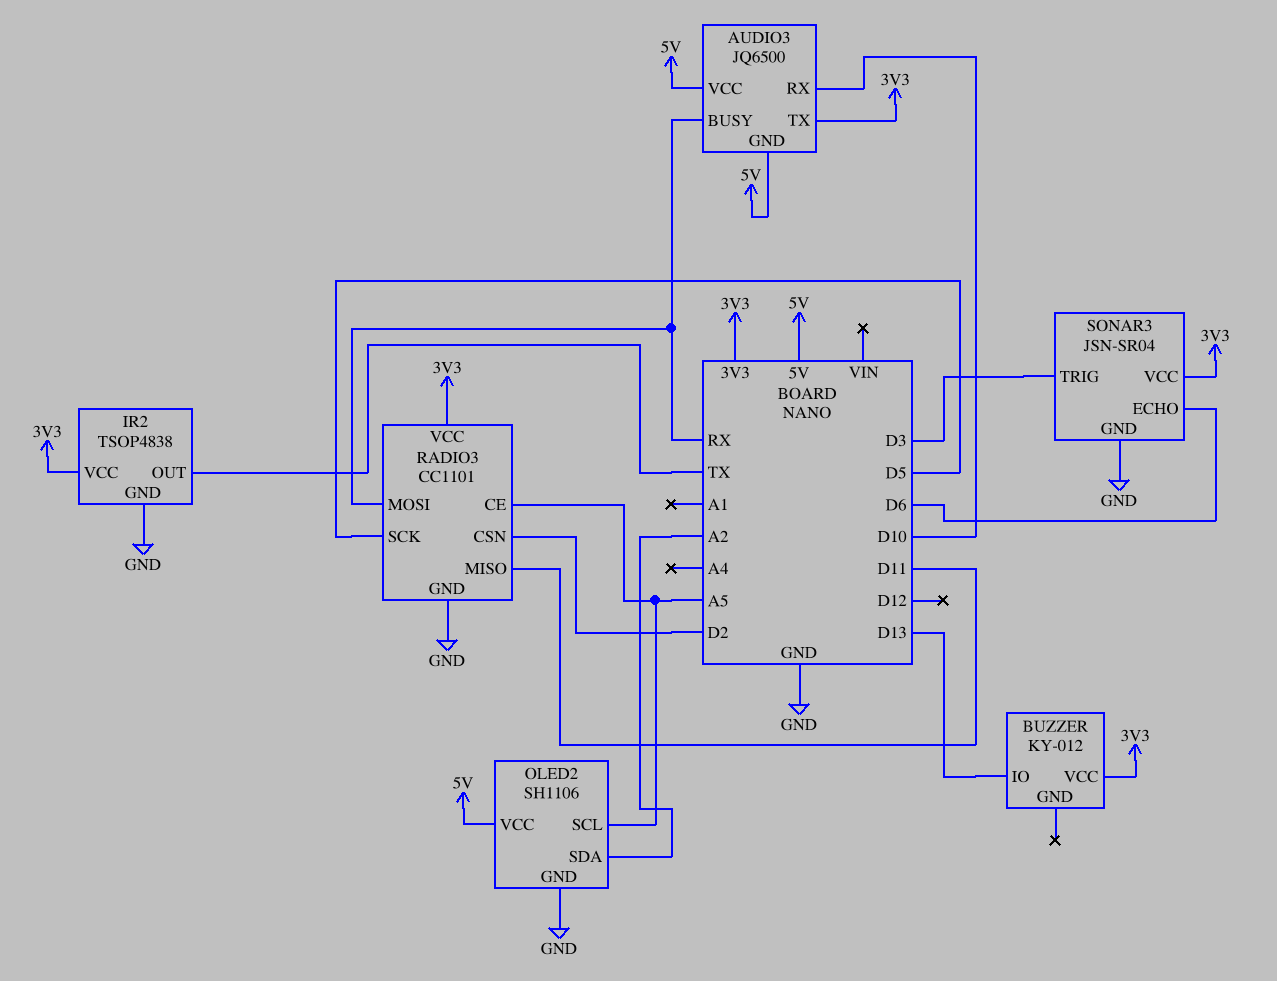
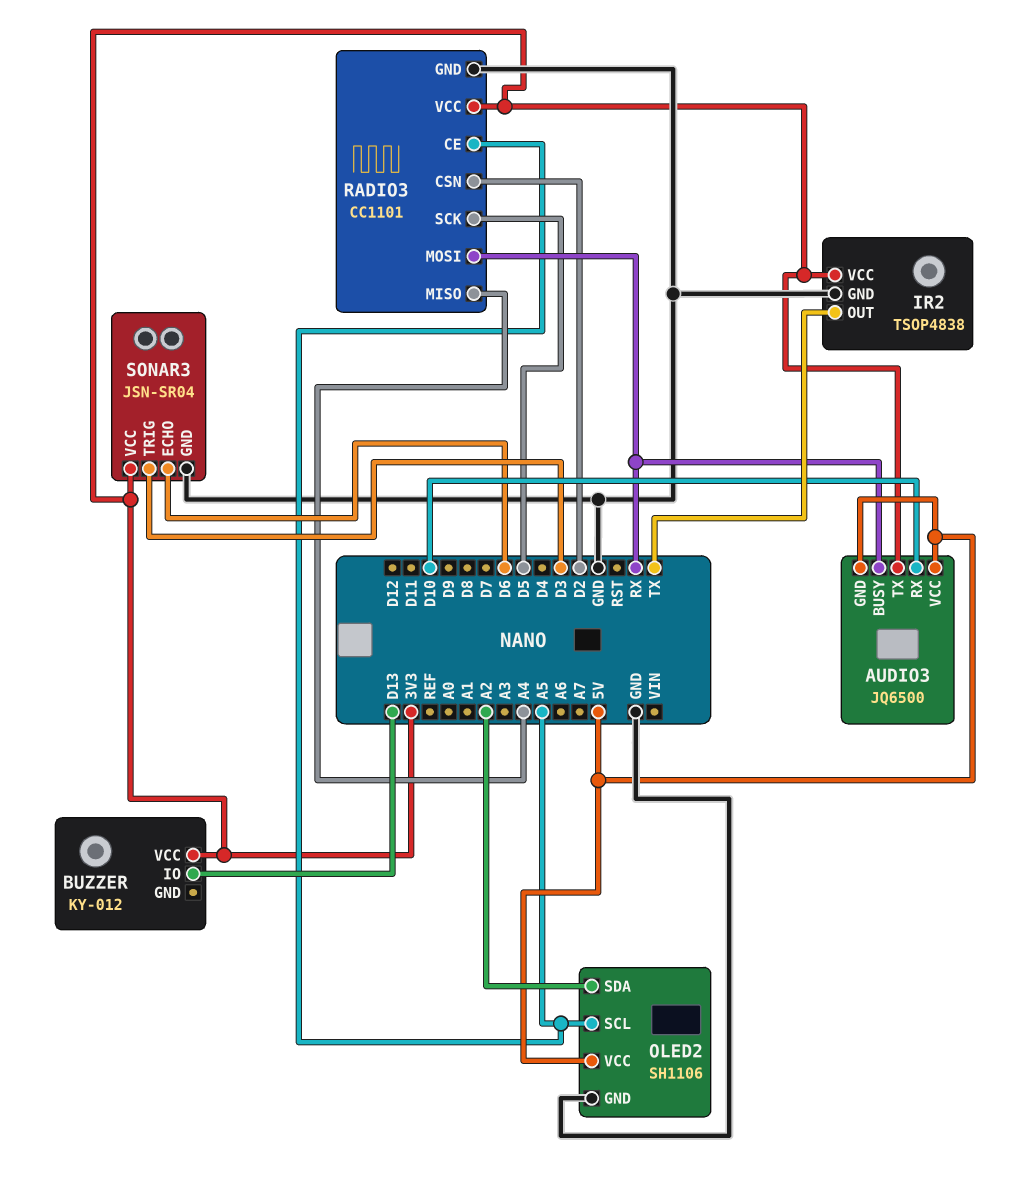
RADIO3 pin MISO: D11 -> A4

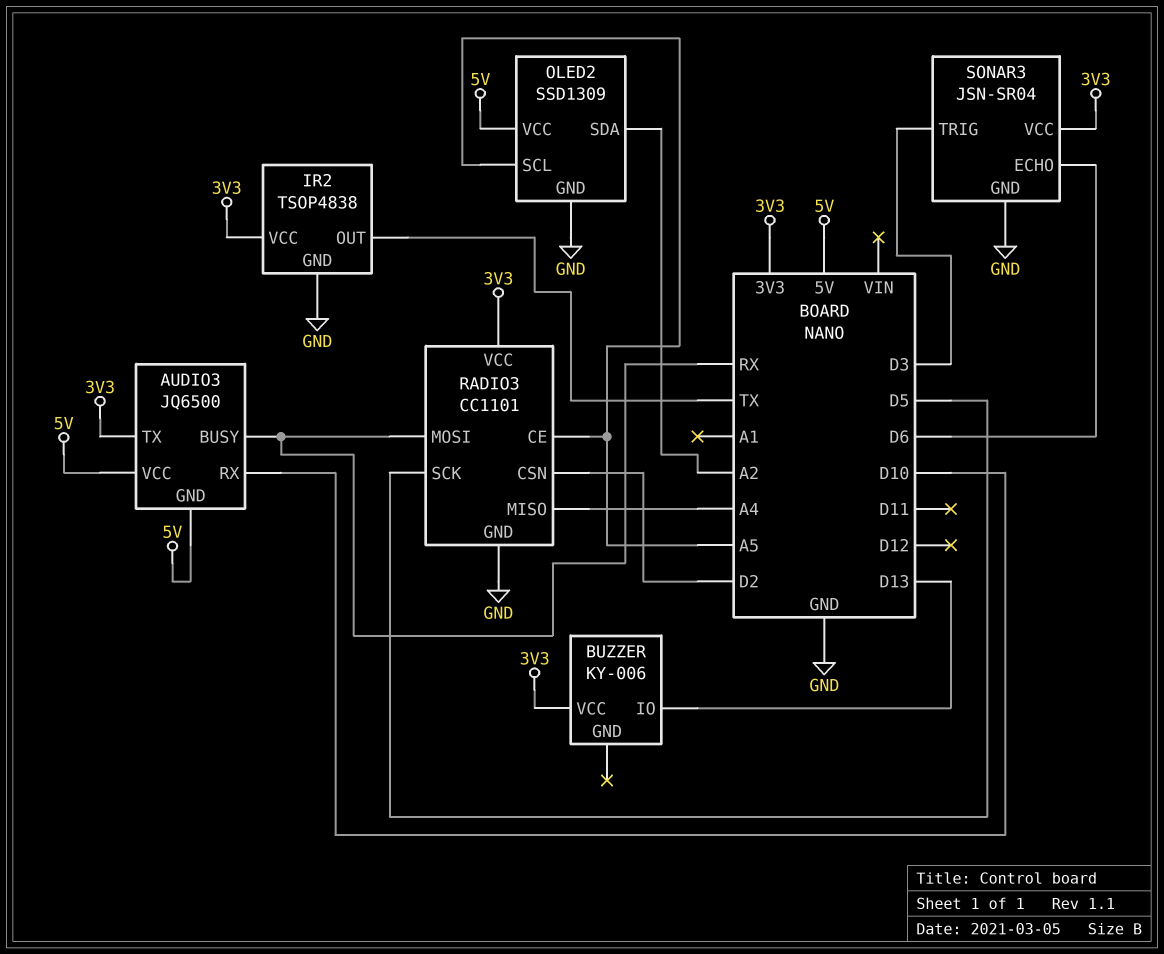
BUZZER: KY-012 -> KY-006
OLED2: SH1106 -> SSD1309

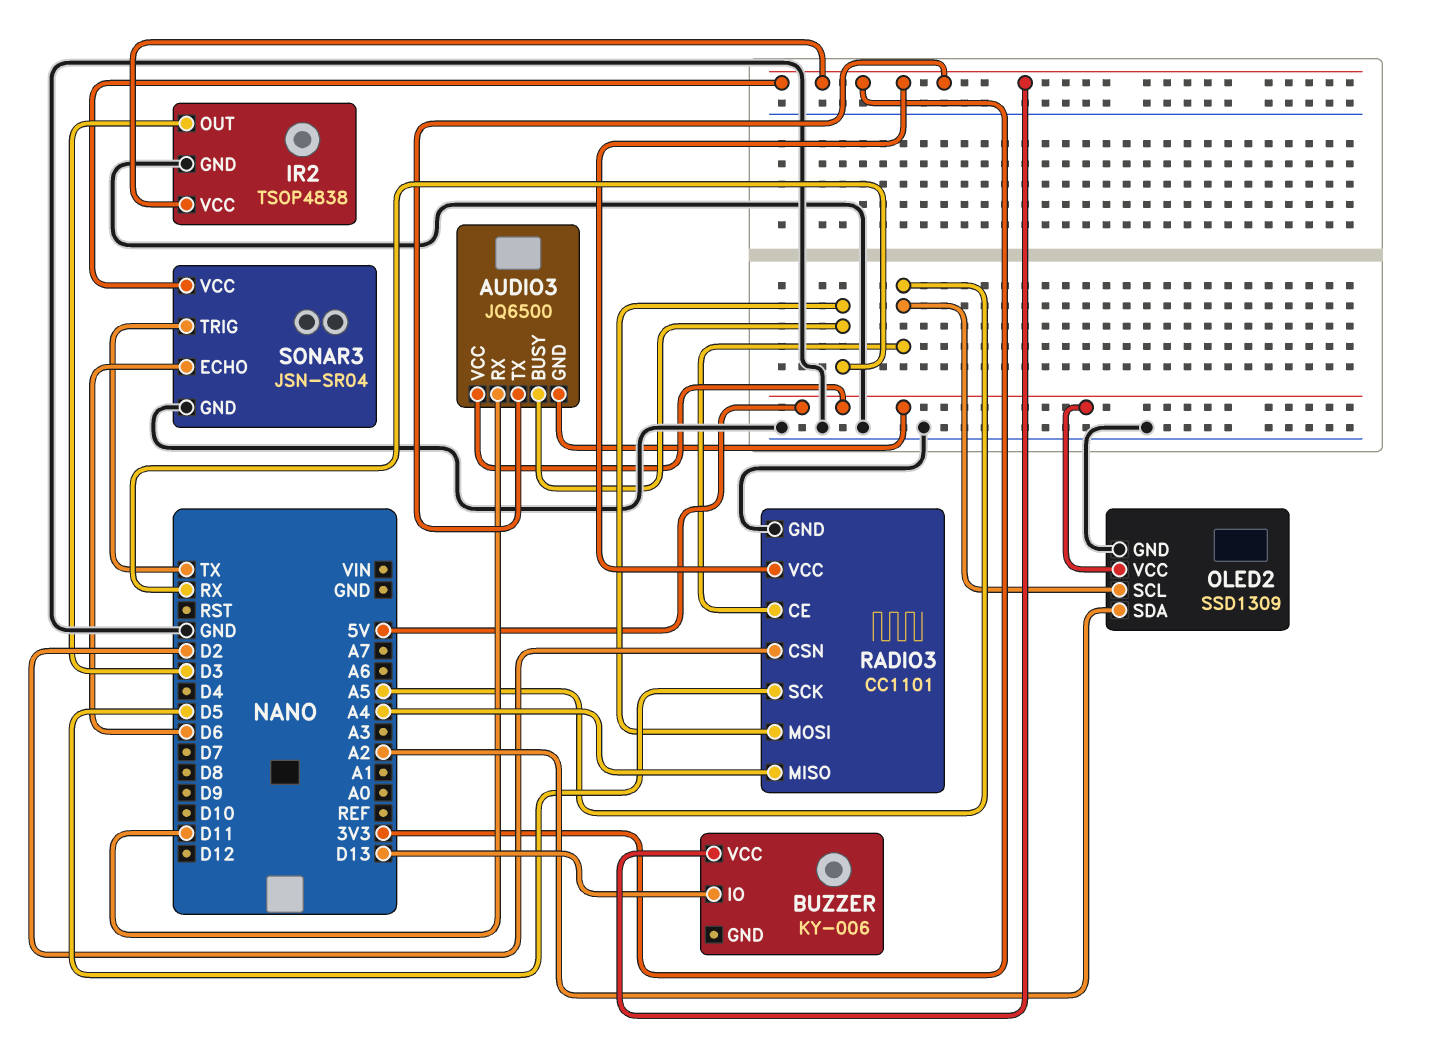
AUDIO3 pin RX: D10 -> D11
IR2 pin OUT: TX -> D3
SONAR3 pin TRIG: D3 -> TX

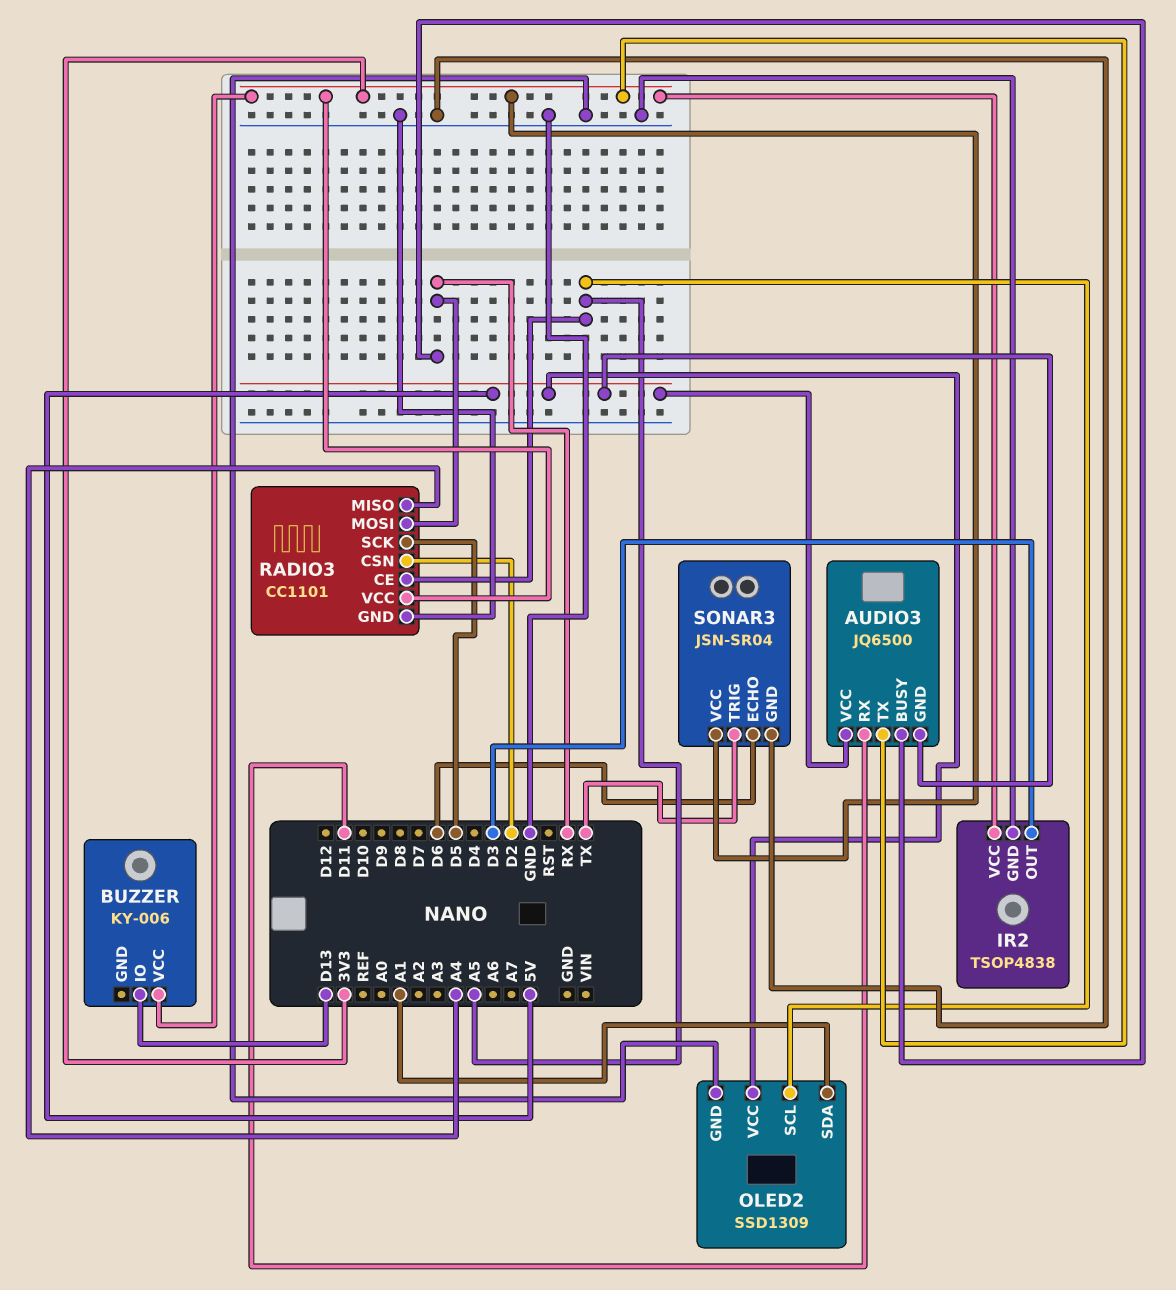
OLED2 pin SDA: A2 -> A1

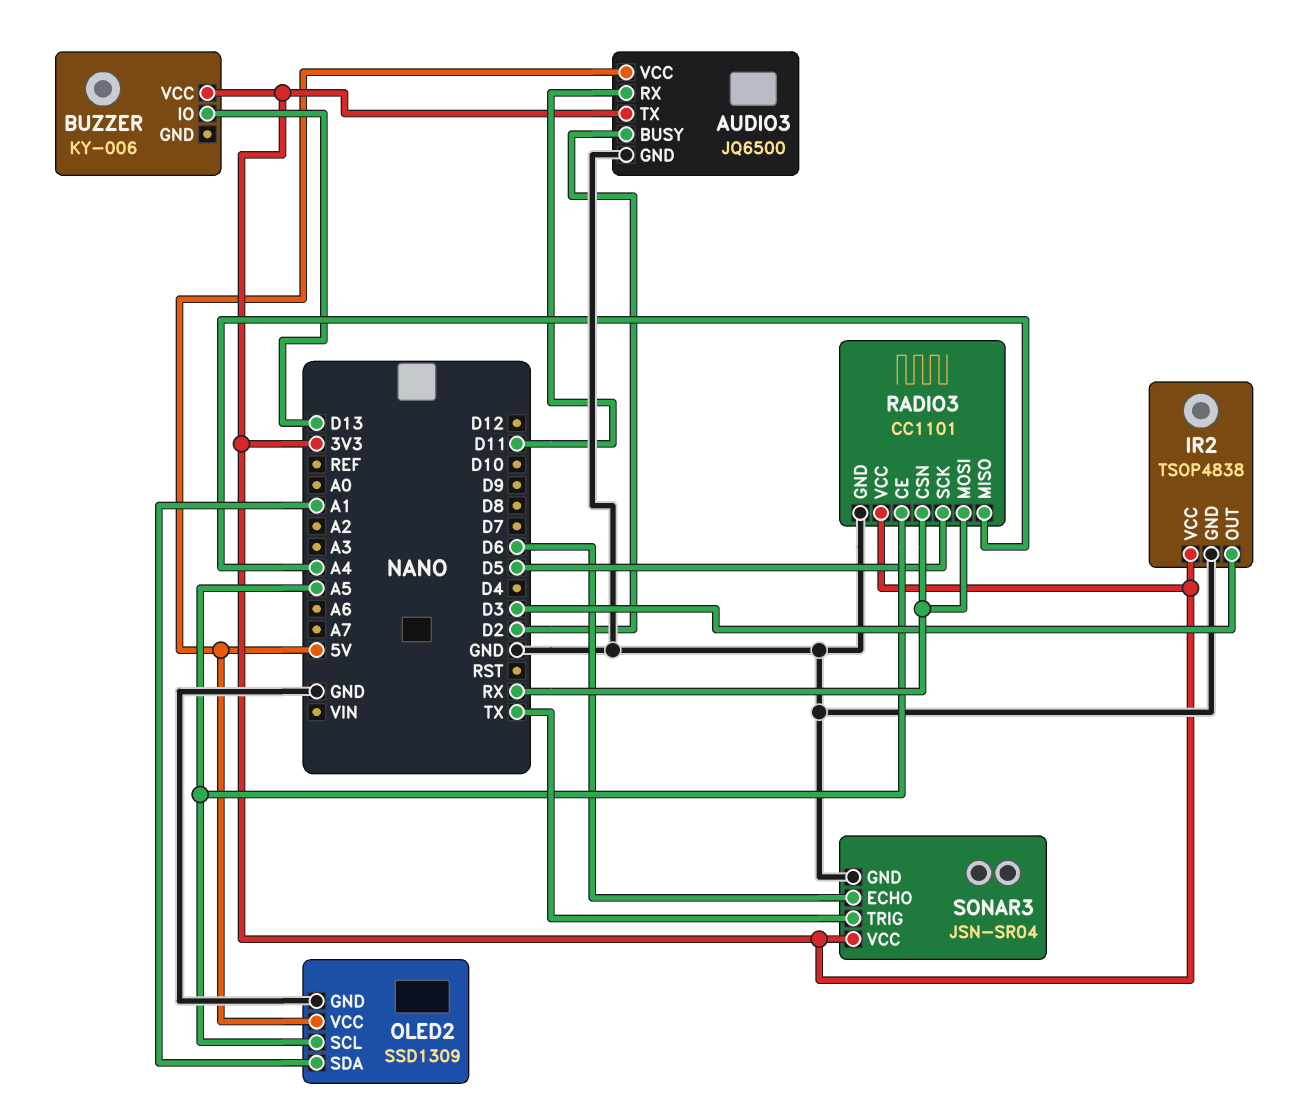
AUDIO3 pin BUSY: RX -> D2
AUDIO3 pin GND: 5V -> GND
RADIO3 pin CSN: D2 -> RX

